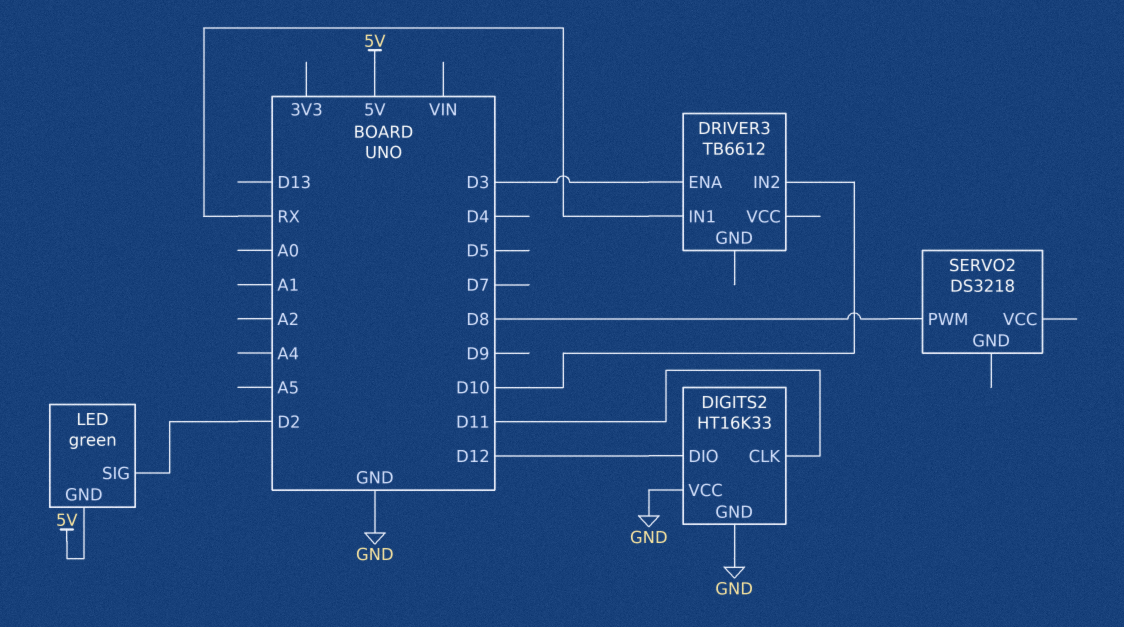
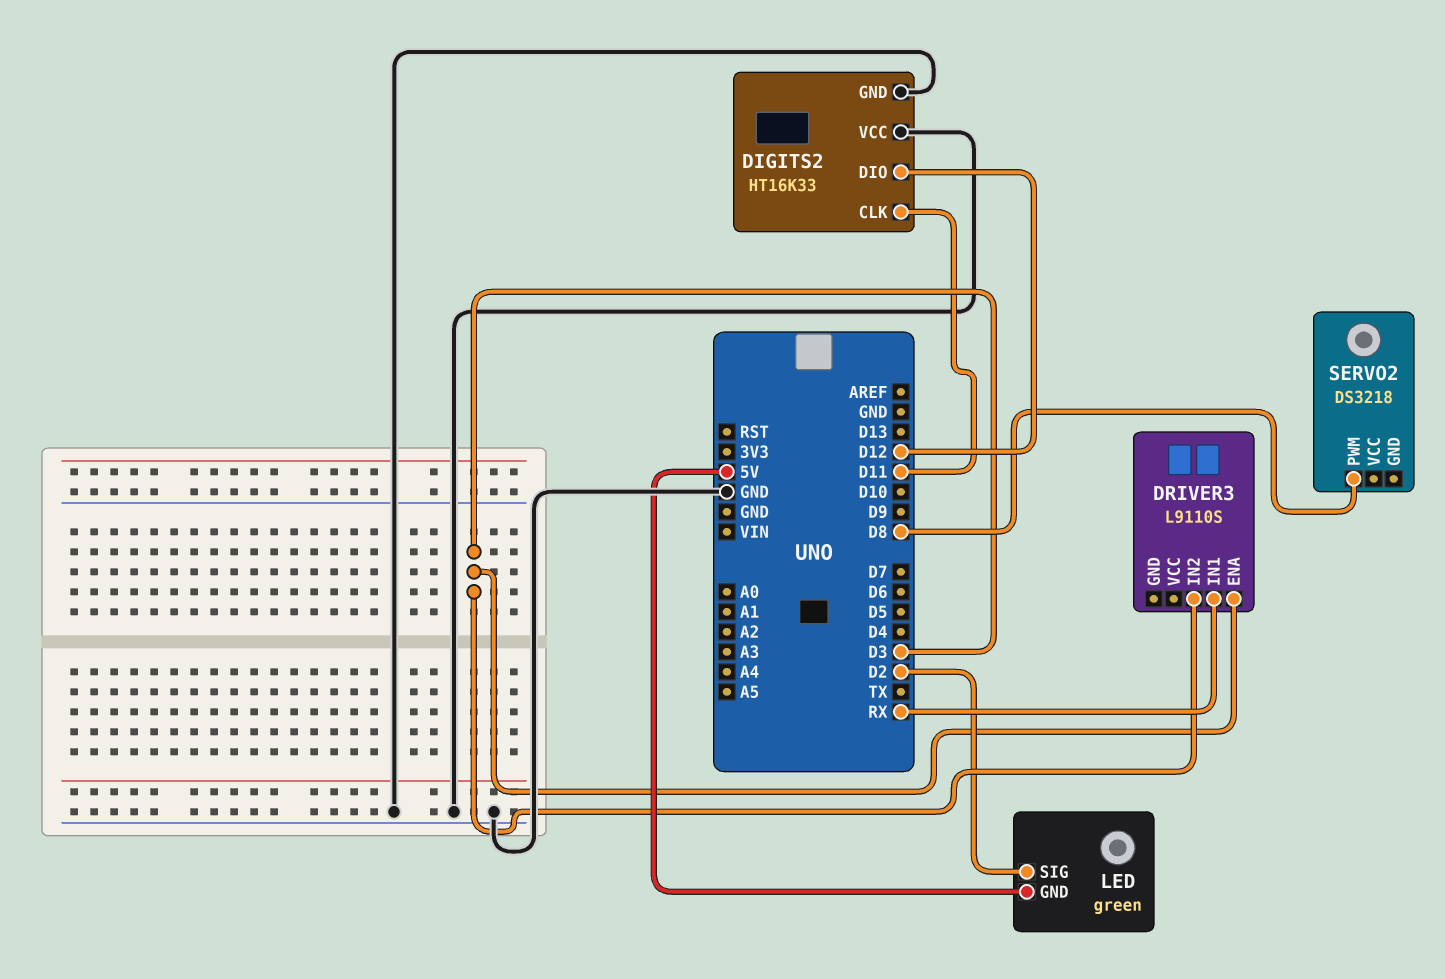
DRIVER3: TB6612 -> L9110S
DRIVER3 pin IN2: D10 -> D3

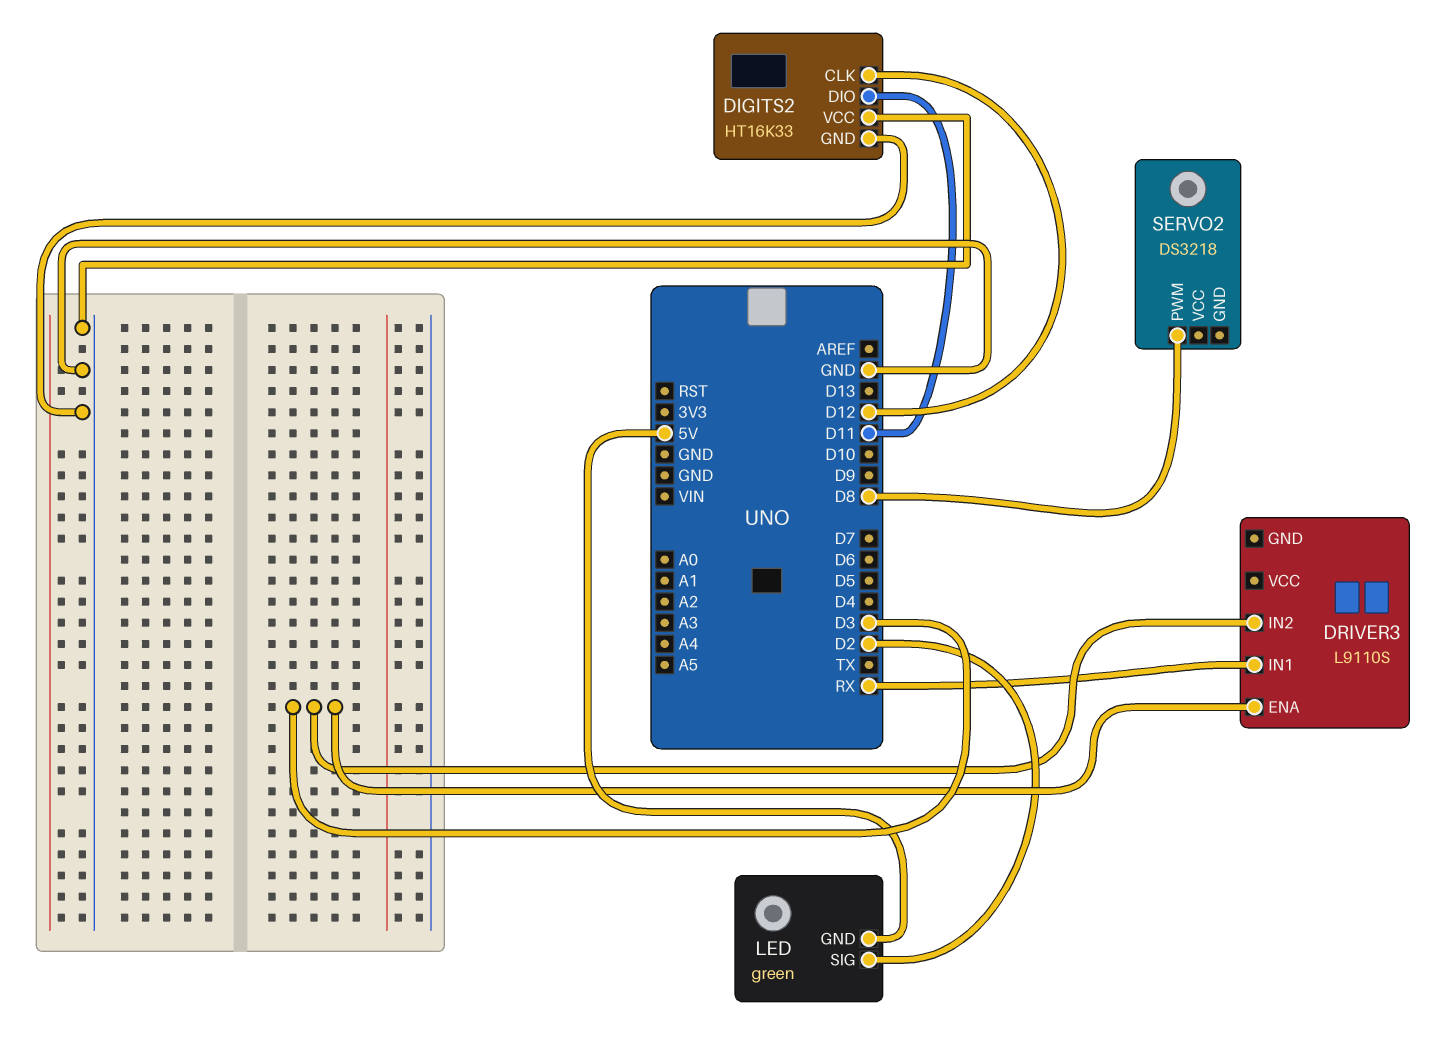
DIGITS2 pin CLK: D11 -> D12
DIGITS2 pin DIO: D12 -> D11

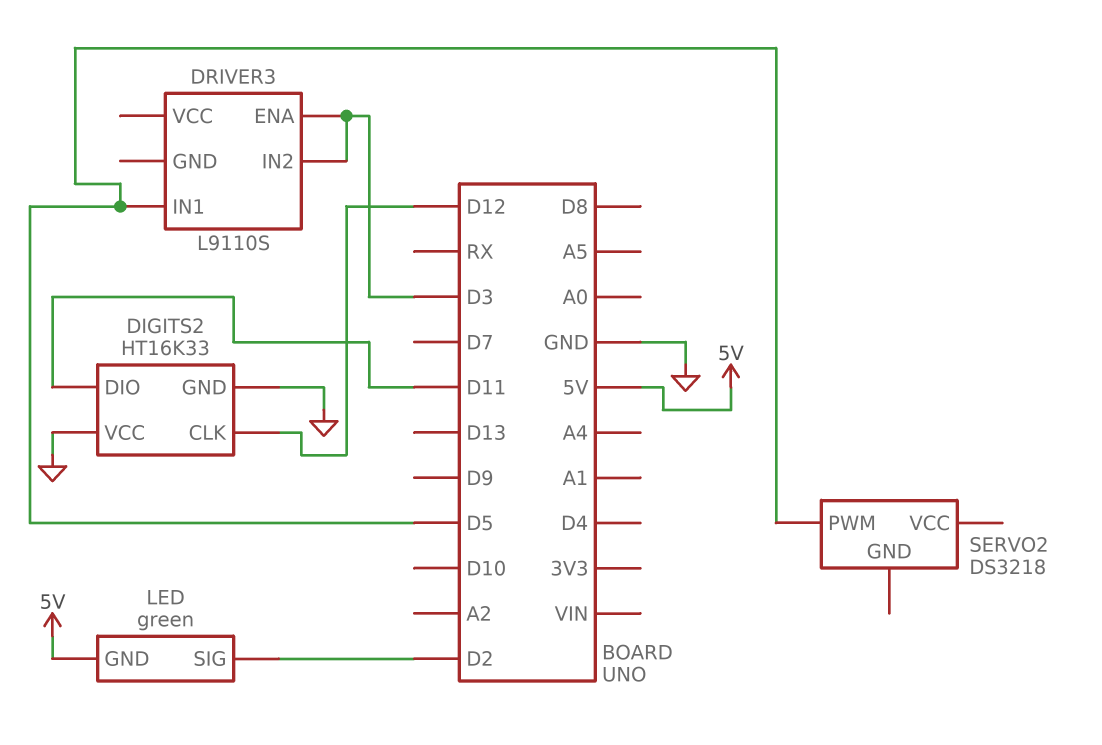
DRIVER3 pin IN1: RX -> D5
SERVO2 pin PWM: D8 -> D5

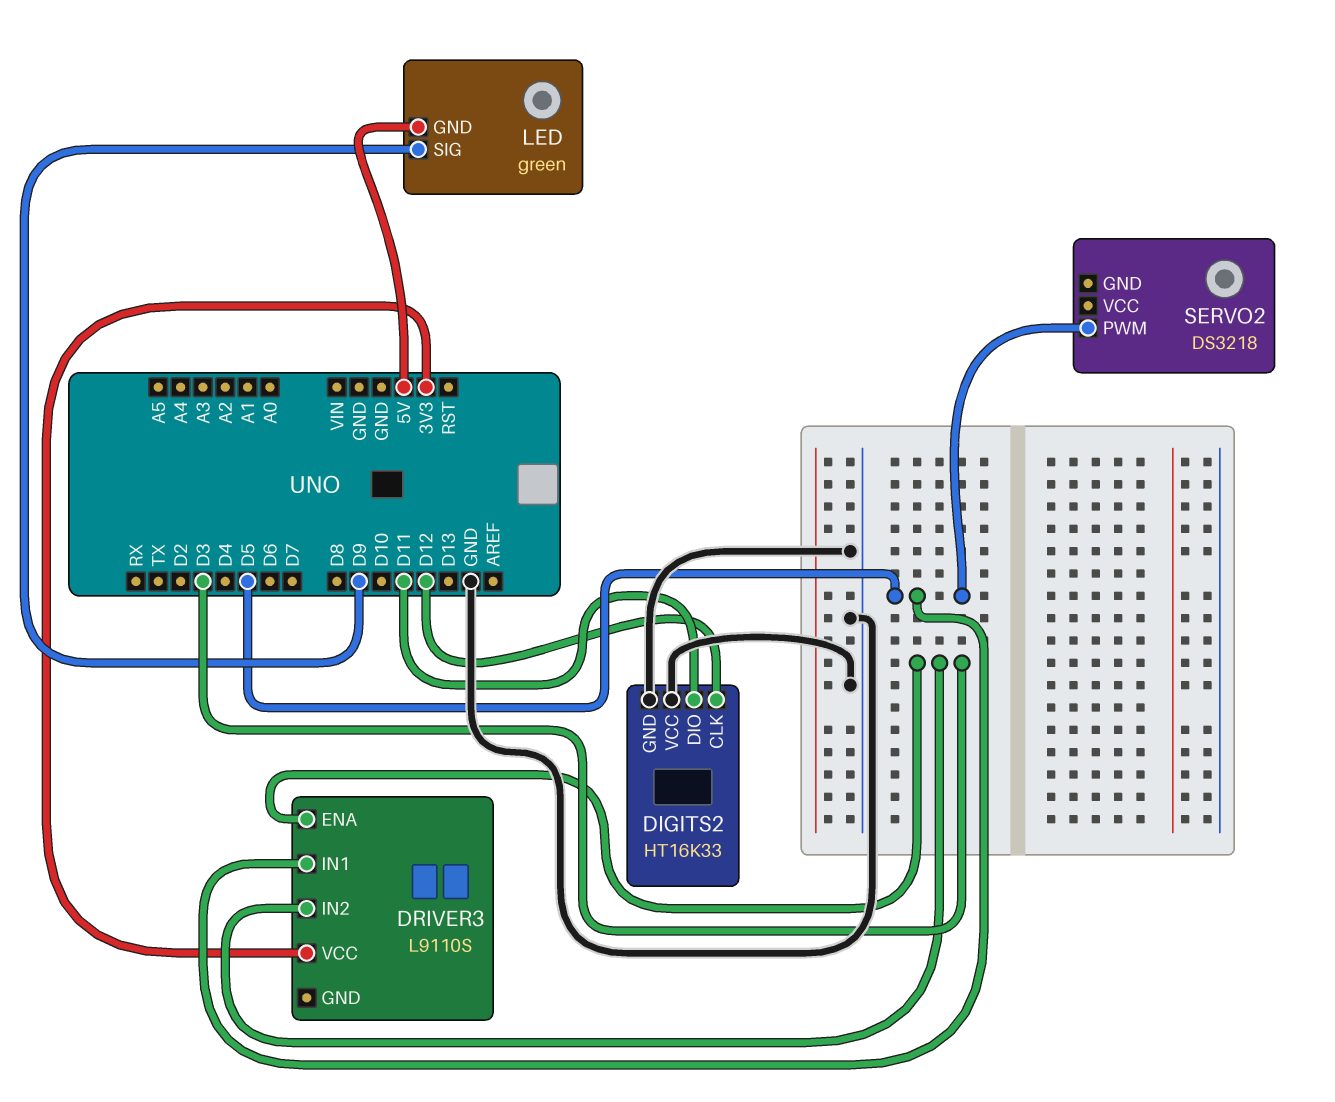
DRIVER3 pin VCC: none -> 3V3
LED pin SIG: D2 -> D9

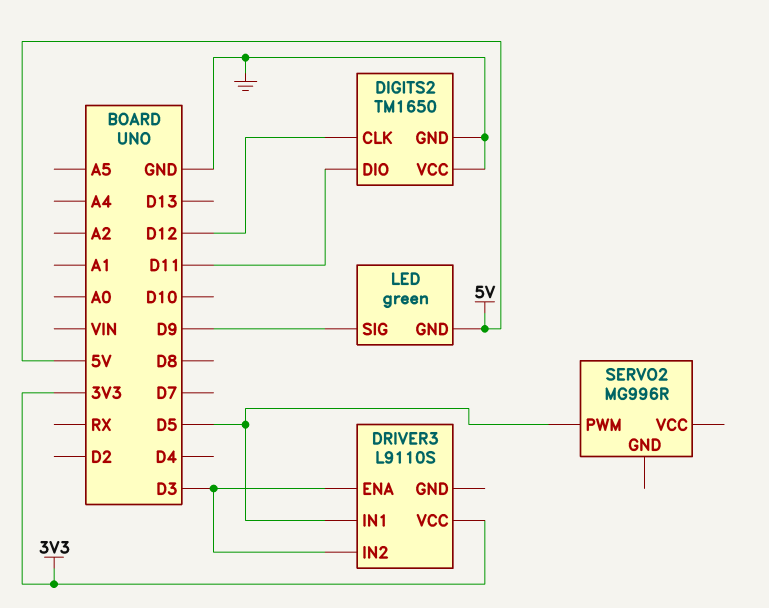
DIGITS2: HT16K33 -> TM1650
SERVO2: DS3218 -> MG996R

